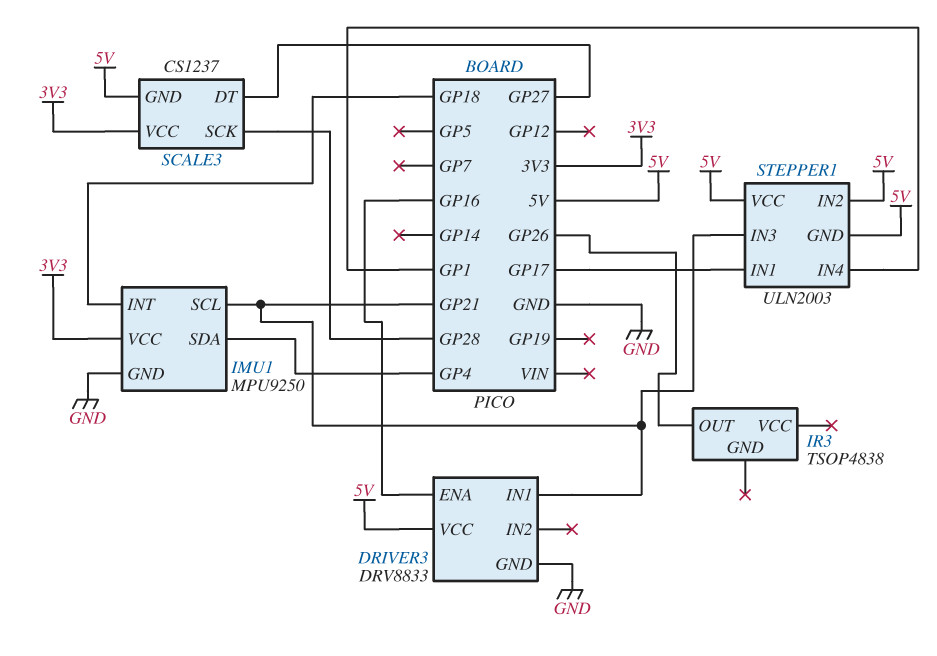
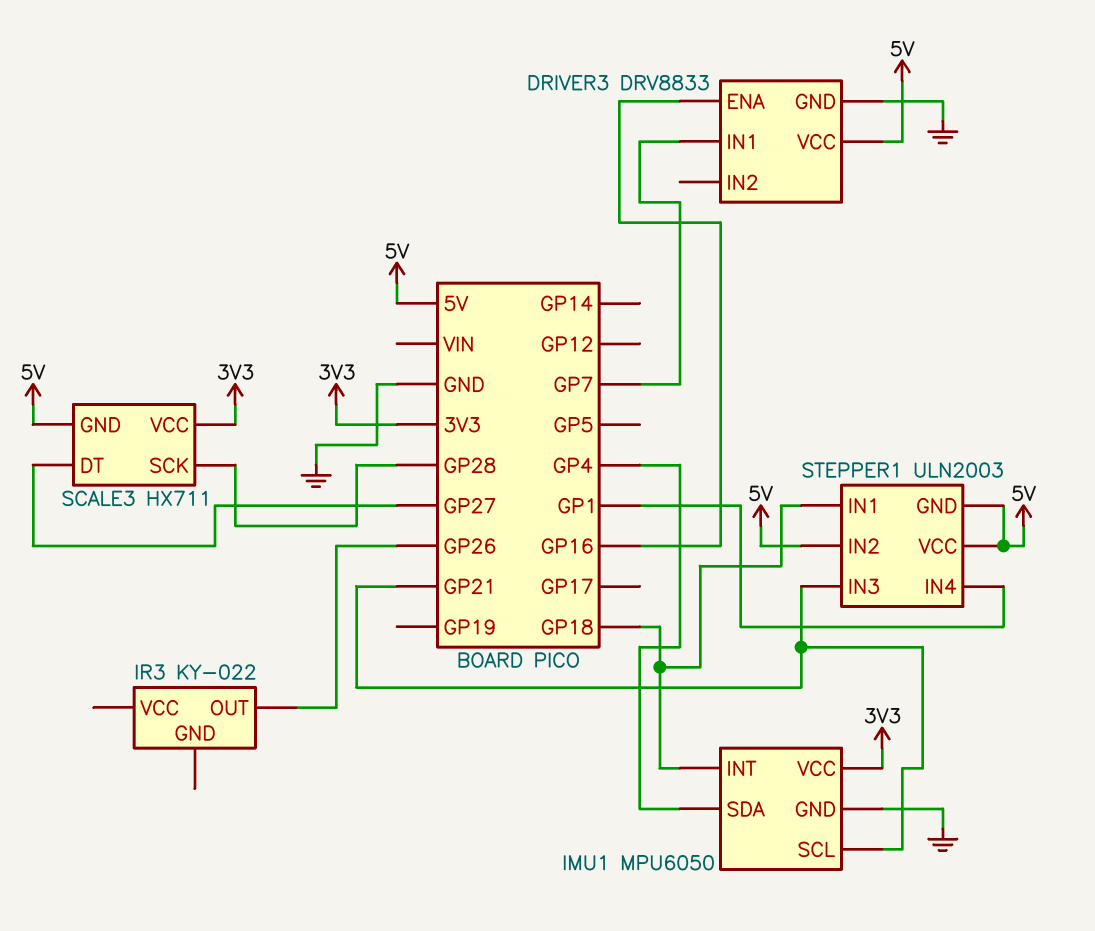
DRIVER3 pin IN1: GP21 -> GP7
IMU1: MPU9250 -> MPU6050
IR3: TSOP4838 -> KY-022
SCALE3: CS1237 -> HX711
STEPPER1 pin IN1: GP17 -> GP18

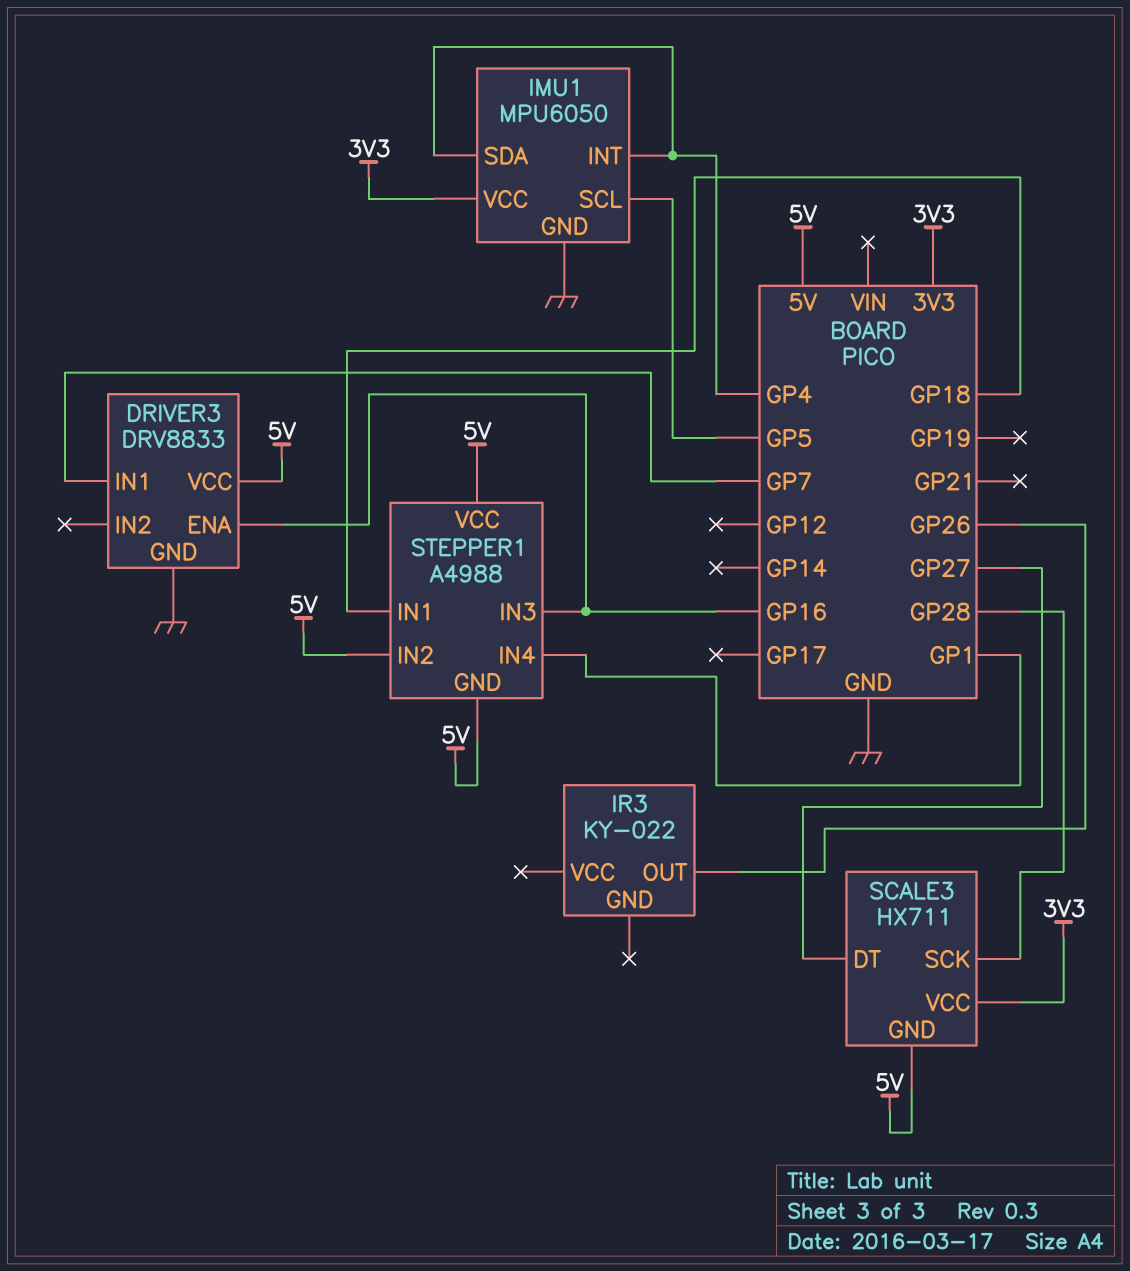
IMU1 pin INT: GP18 -> GP4
IMU1 pin SCL: GP21 -> GP5
STEPPER1: ULN2003 -> A4988
STEPPER1 pin IN3: GP21 -> GP16

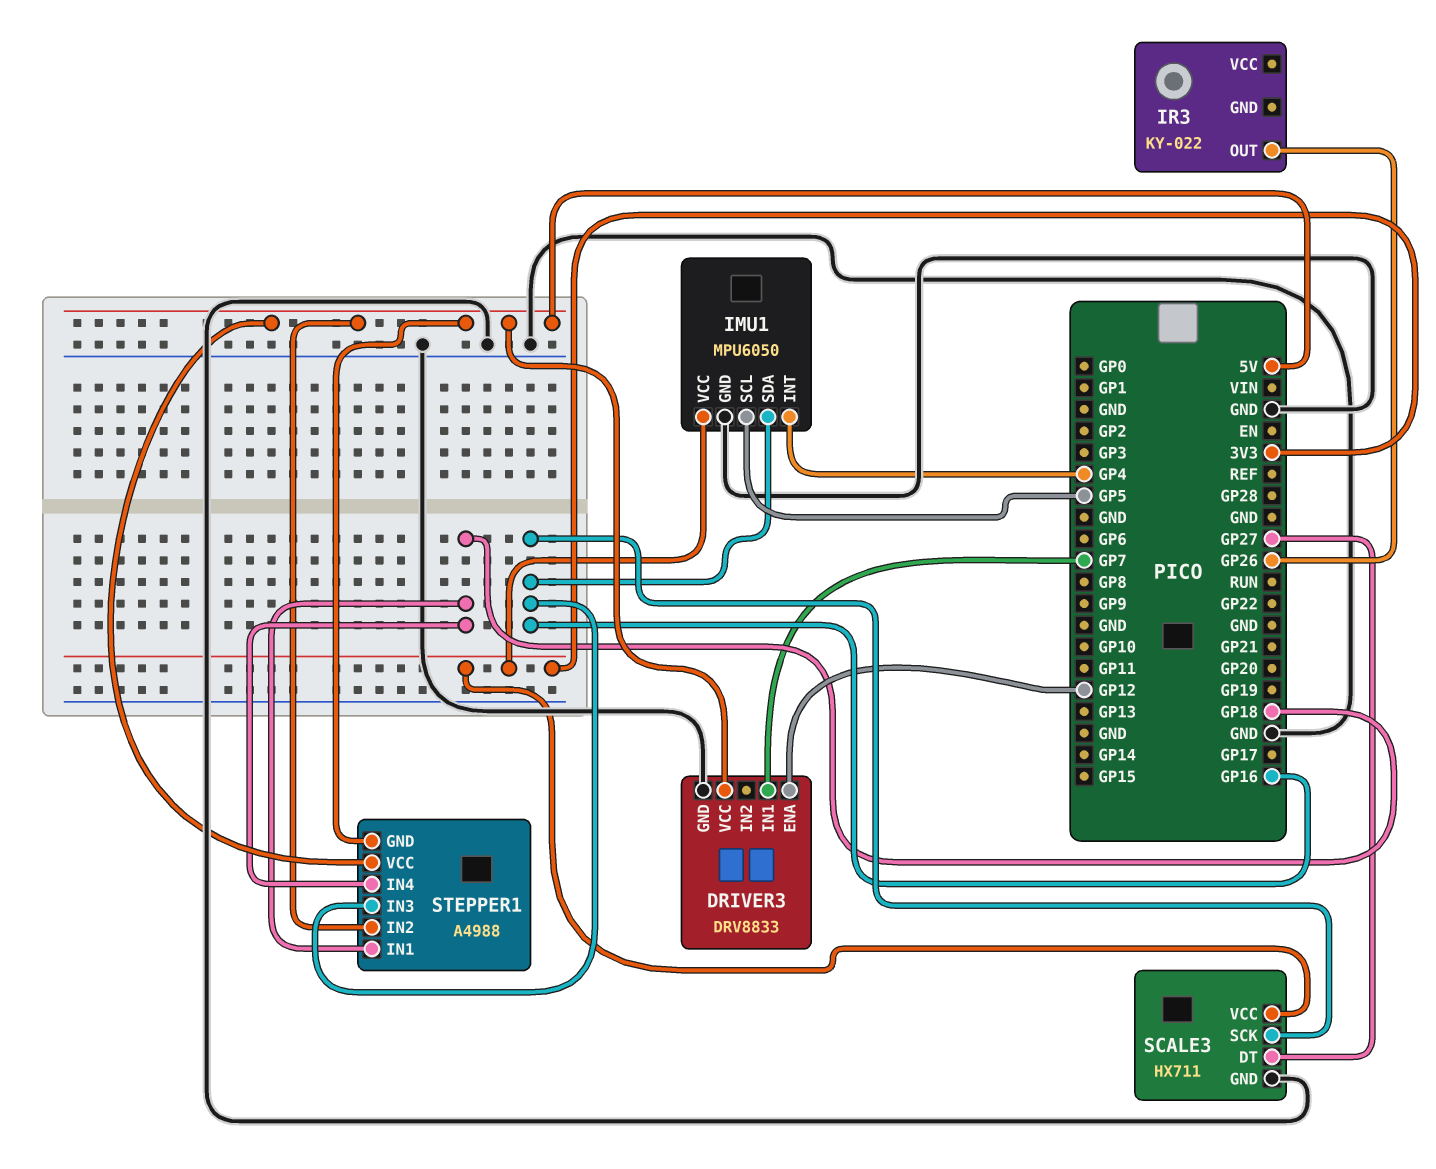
DRIVER3 pin ENA: GP16 -> GP12
IMU1 pin SDA: GP4 -> GP16
SCALE3 pin GND: 5V -> GND
SCALE3 pin SCK: GP28 -> GP16
STEPPER1 pin IN4: GP1 -> GP18

